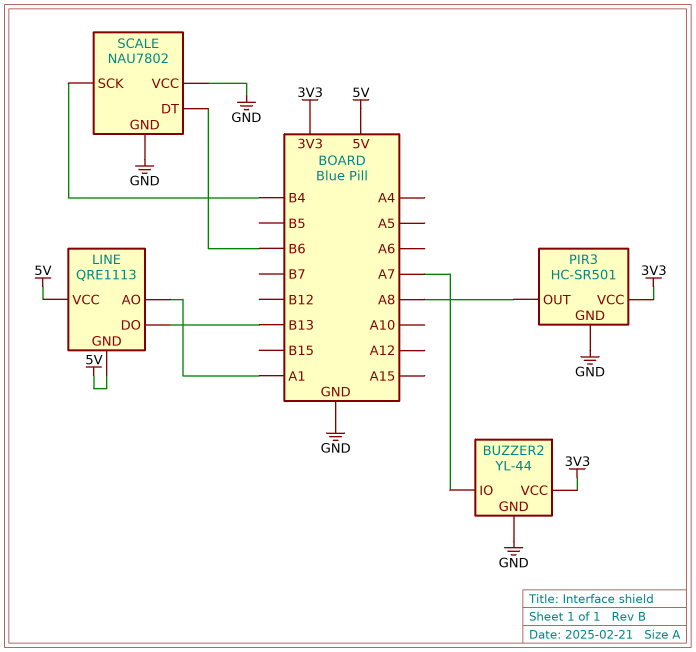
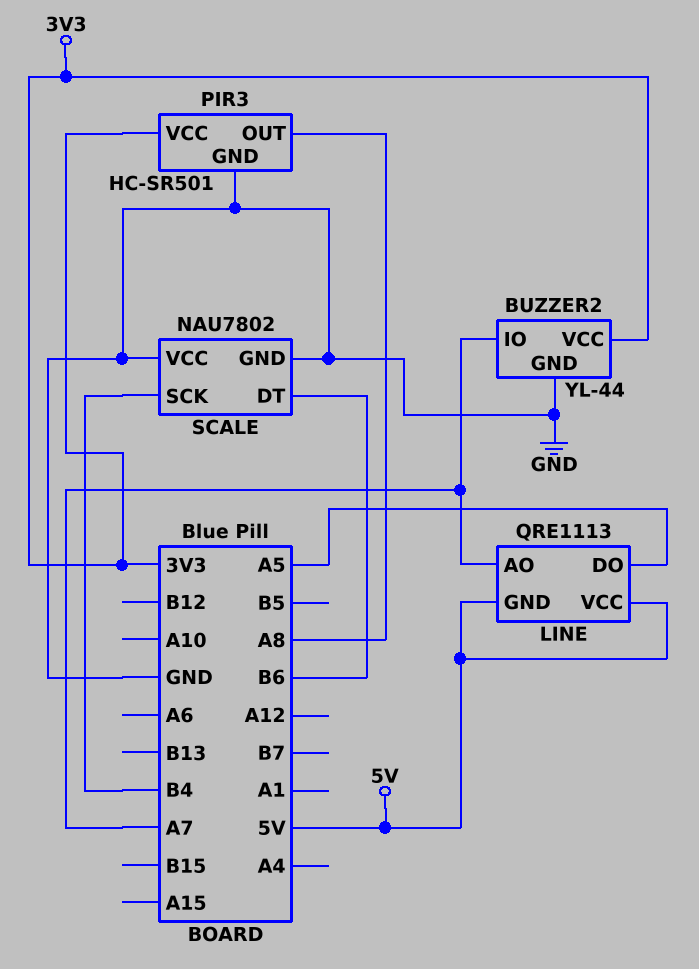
LINE pin AO: A1 -> A7
LINE pin DO: B13 -> A5

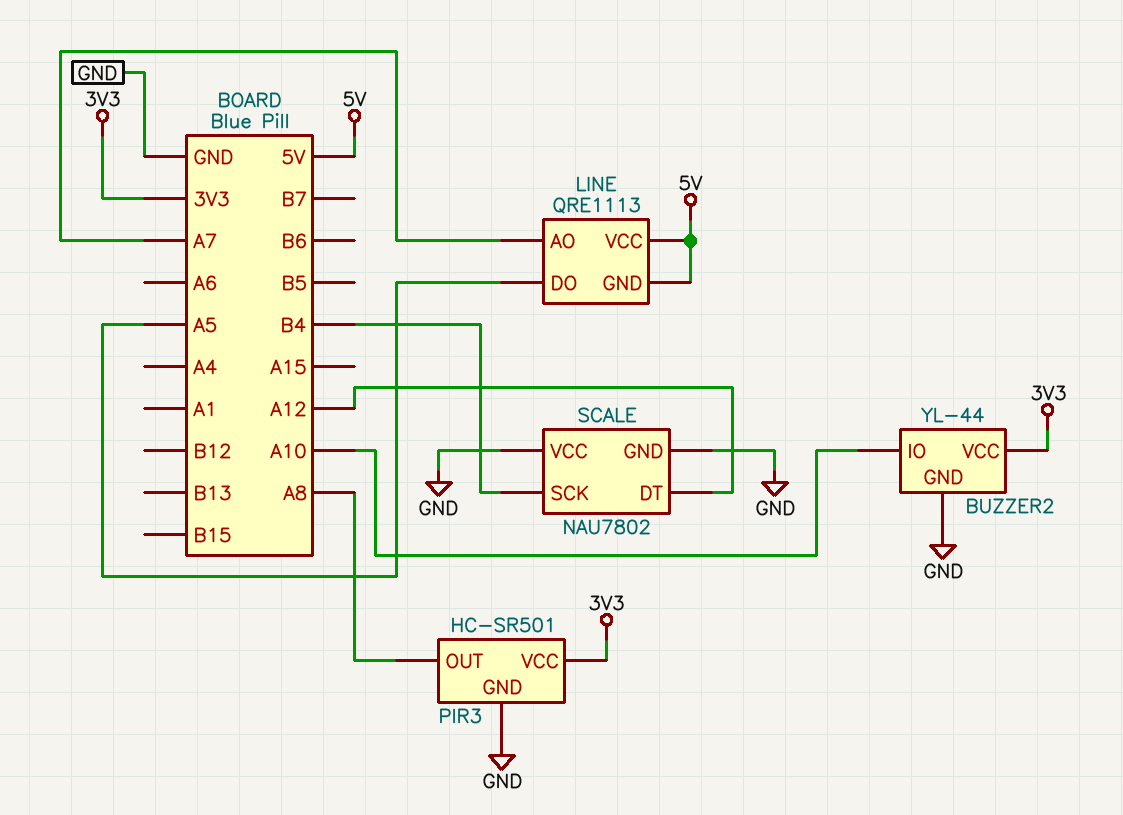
BUZZER2 pin IO: A7 -> A10
SCALE pin DT: B6 -> A12

